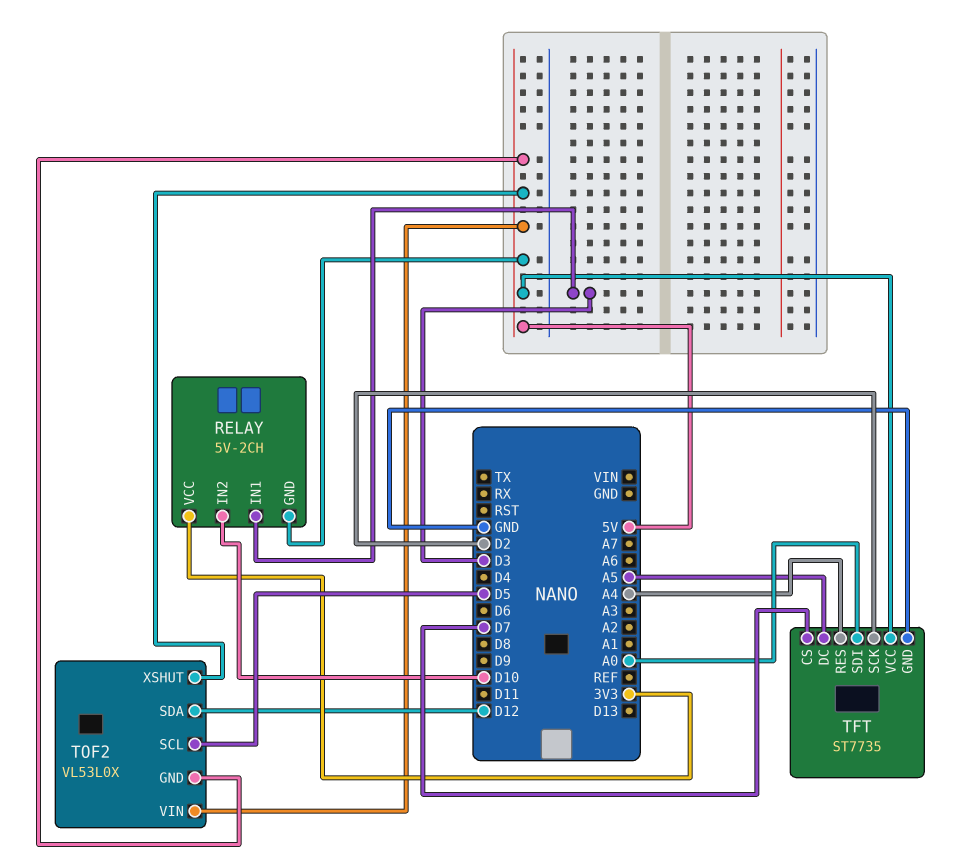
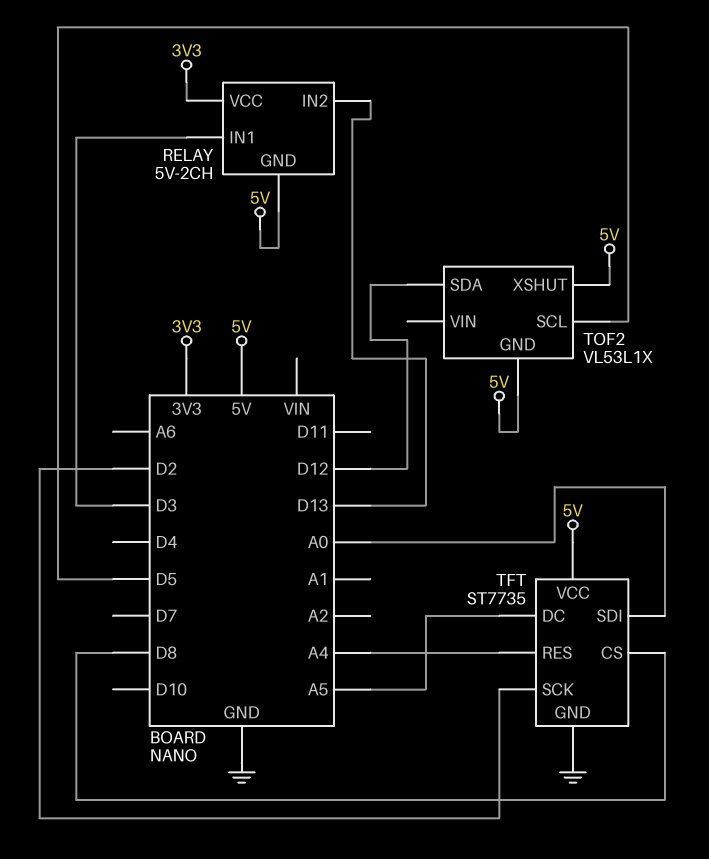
RELAY pin IN2: D10 -> D13
TFT pin CS: D7 -> D8
TOF2: VL53L0X -> VL53L1X
TOF2 pin VIN: 5V -> none

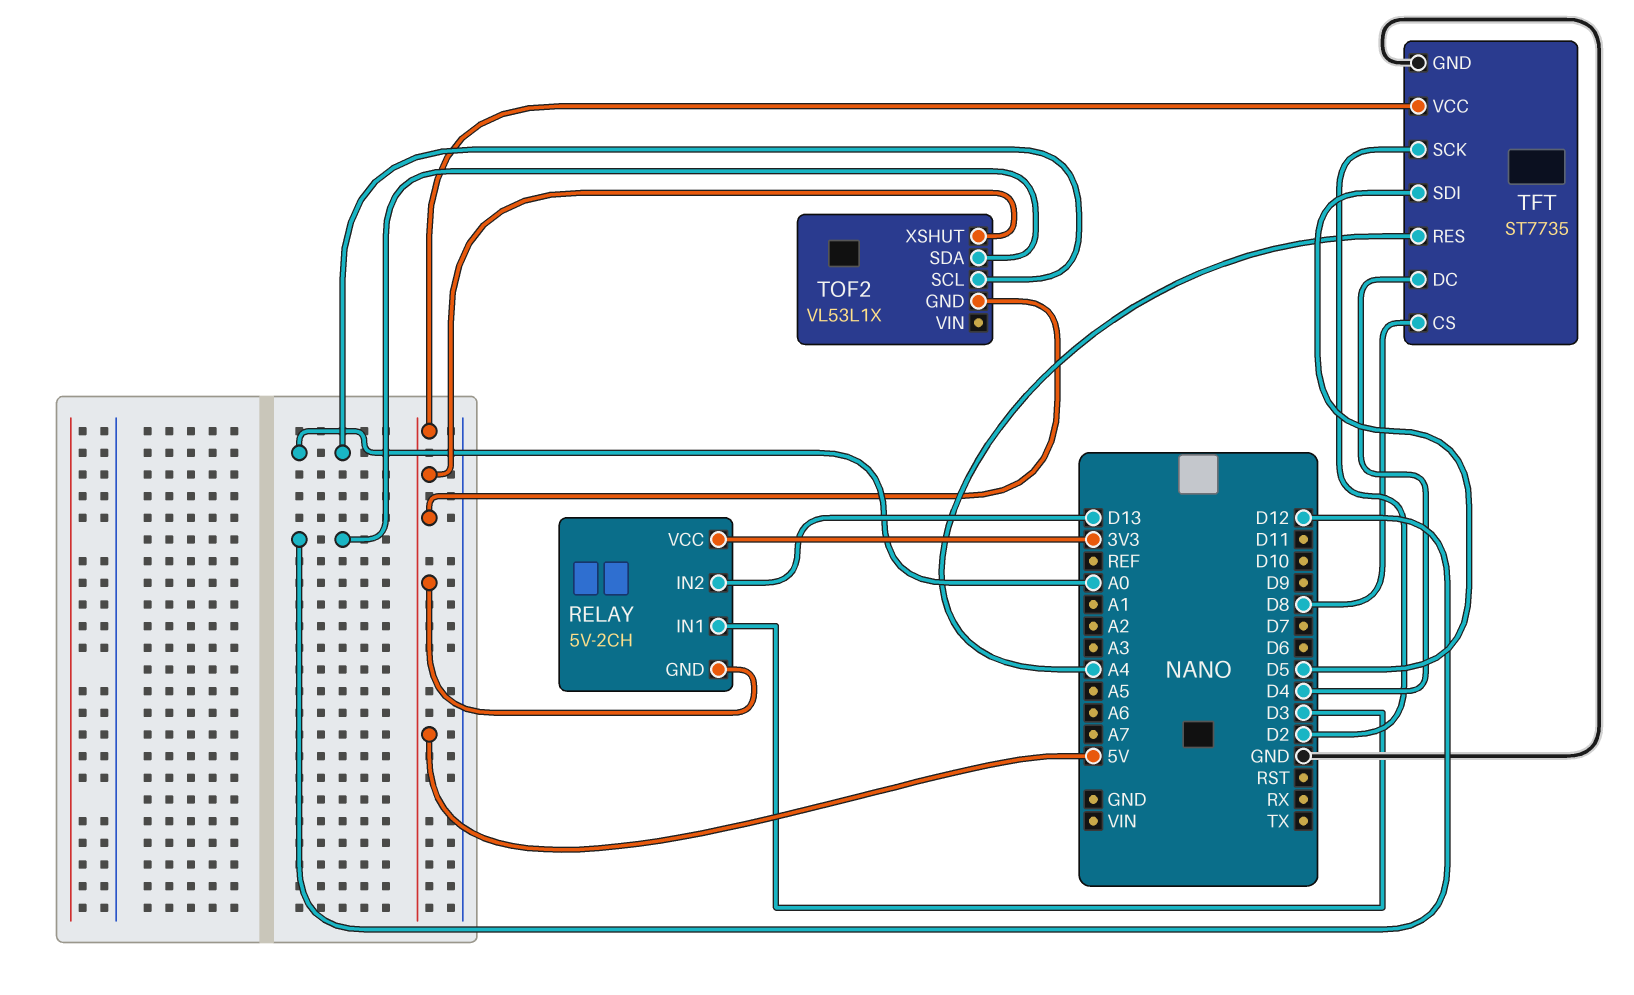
TFT pin DC: A5 -> D4
TFT pin SDI: A0 -> D5
TOF2 pin SCL: D5 -> A0

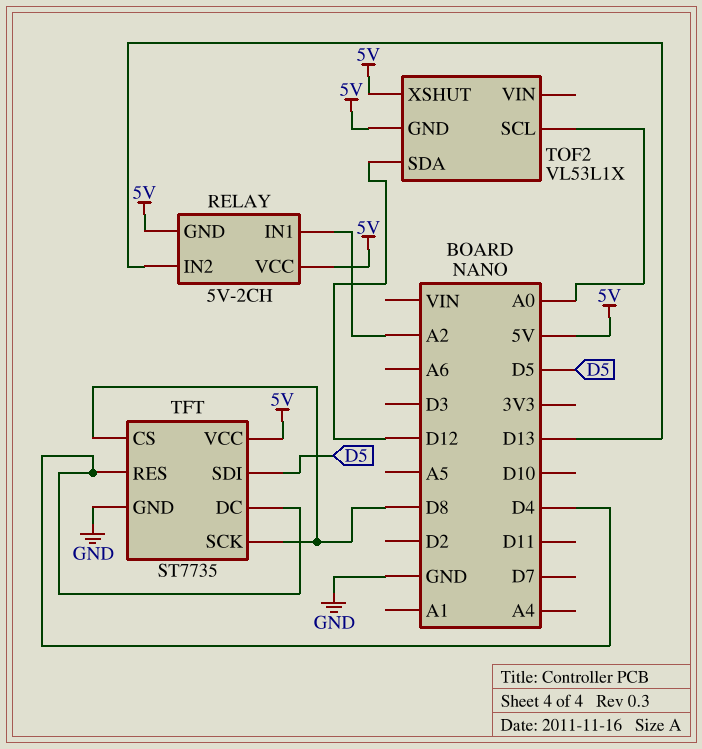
RELAY pin IN1: D3 -> A2
RELAY pin VCC: 3V3 -> 5V
TFT pin RES: A4 -> D4
TFT pin SCK: D2 -> D8

